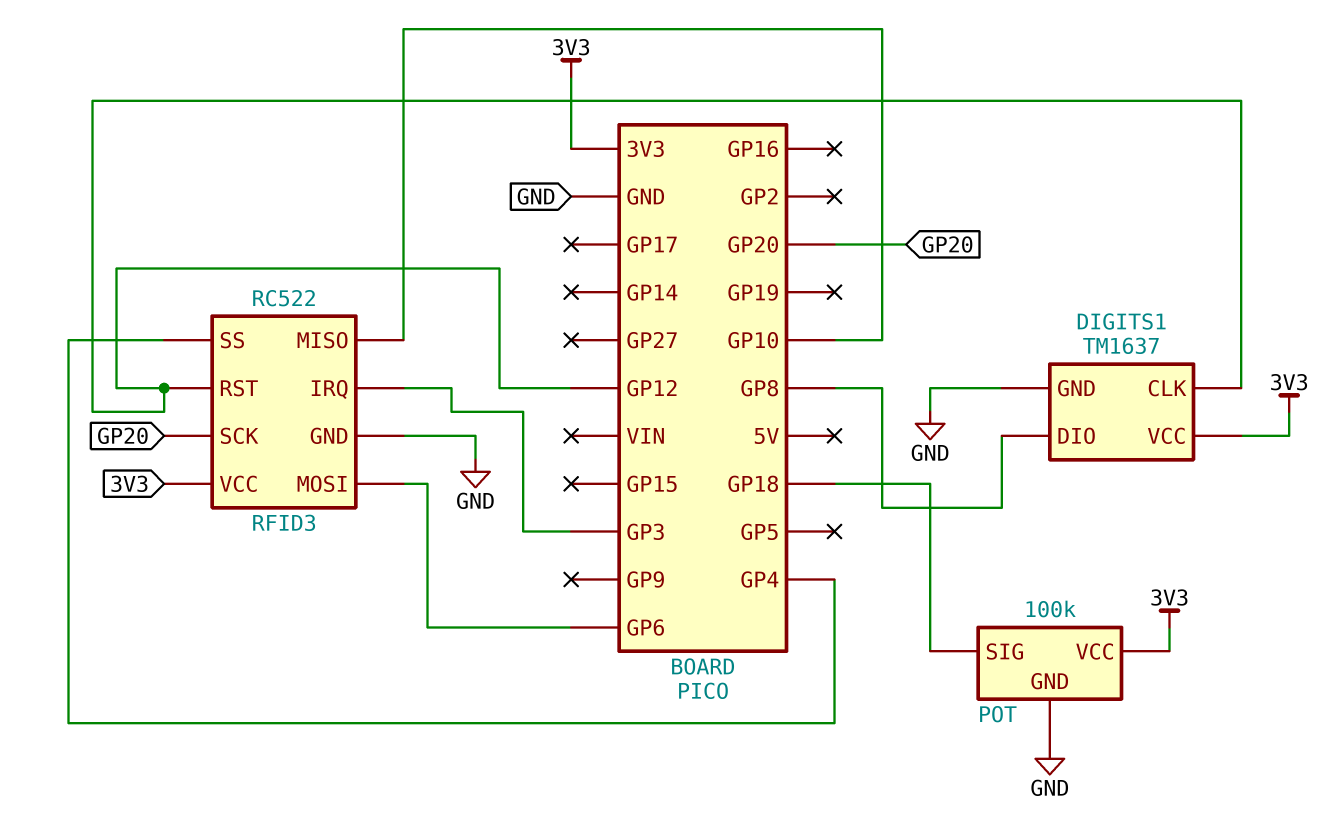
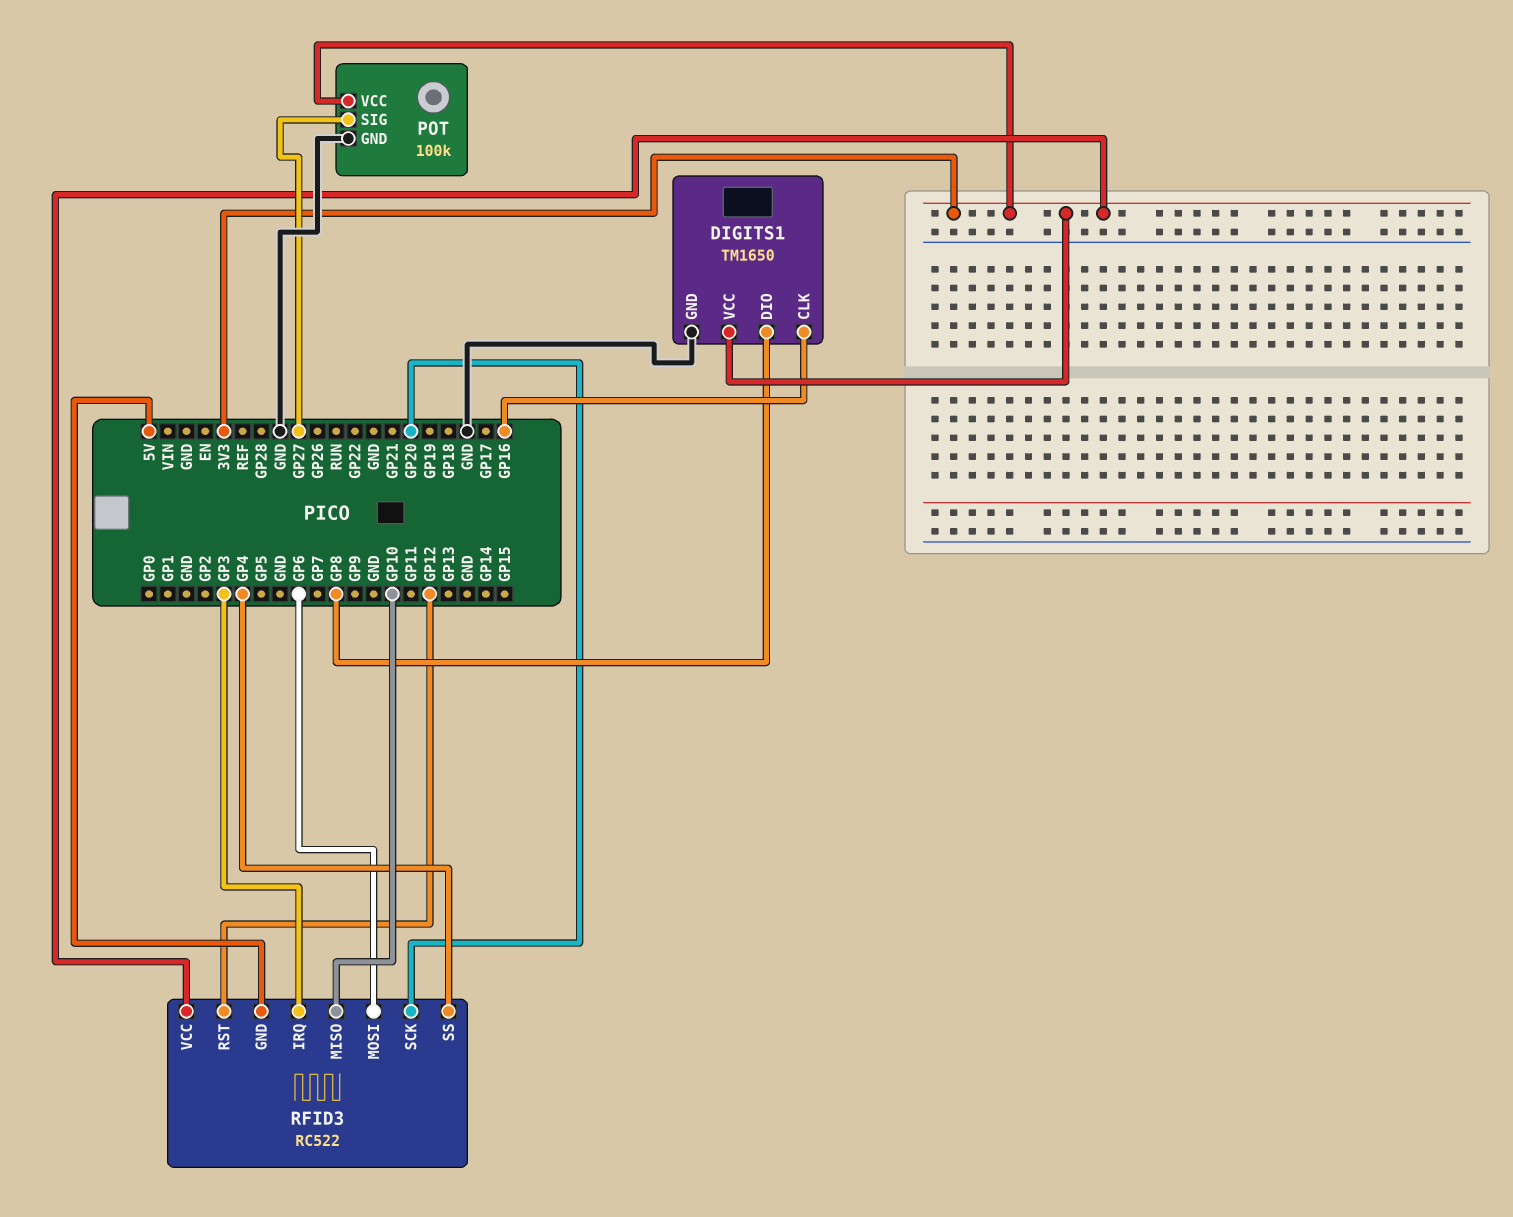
DIGITS1: TM1637 -> TM1650
DIGITS1 pin CLK: GP12 -> GP16
POT pin SIG: GP18 -> GP27
RFID3 pin GND: GND -> 5V

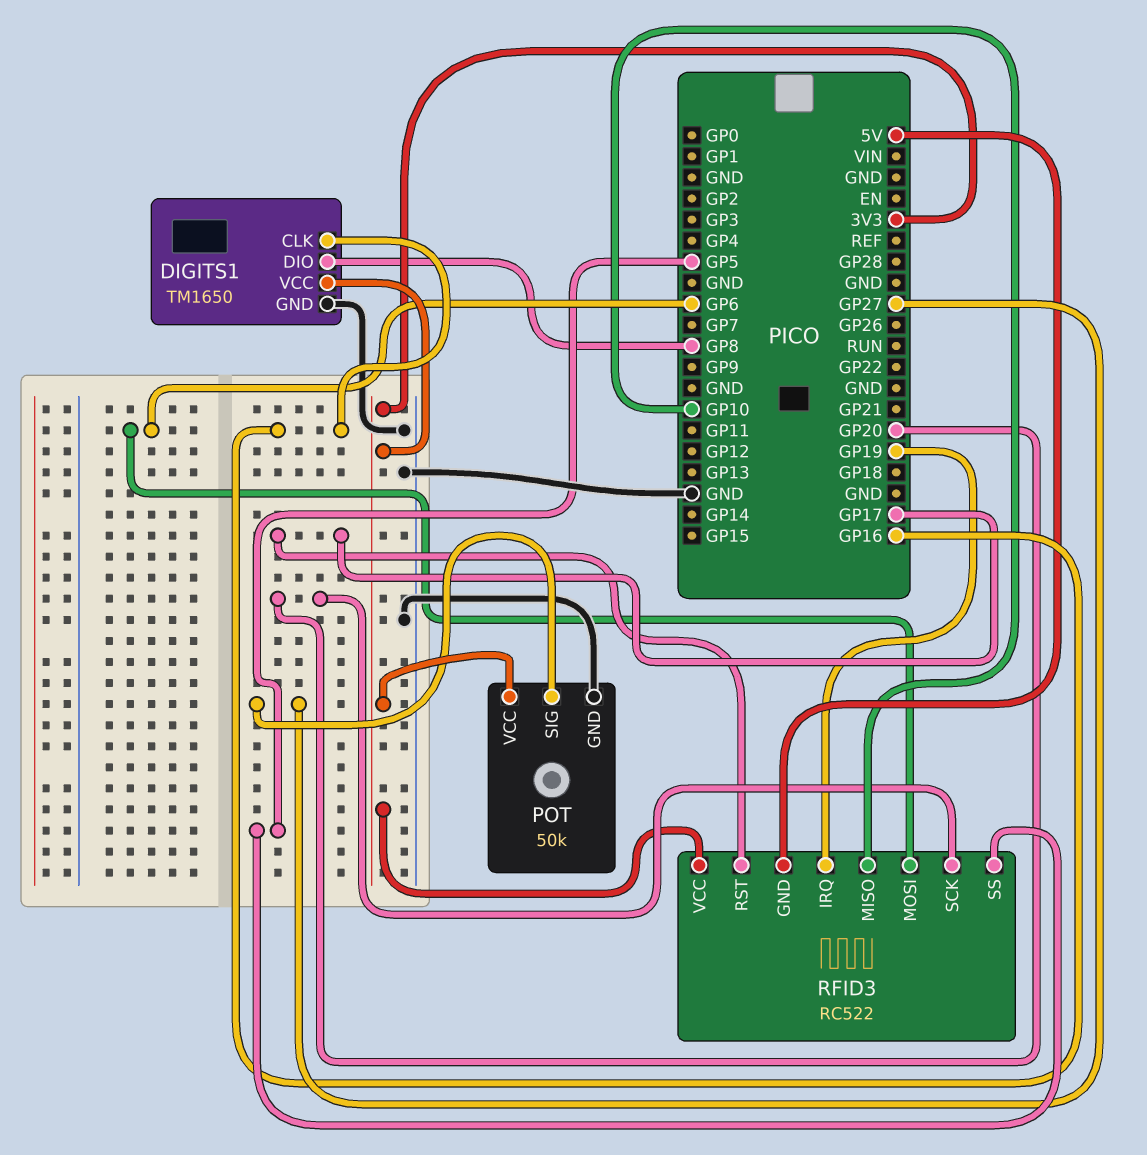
POT: 100k -> 50k
RFID3 pin IRQ: GP3 -> GP19
RFID3 pin RST: GP12 -> GP17
RFID3 pin SS: GP4 -> GP5

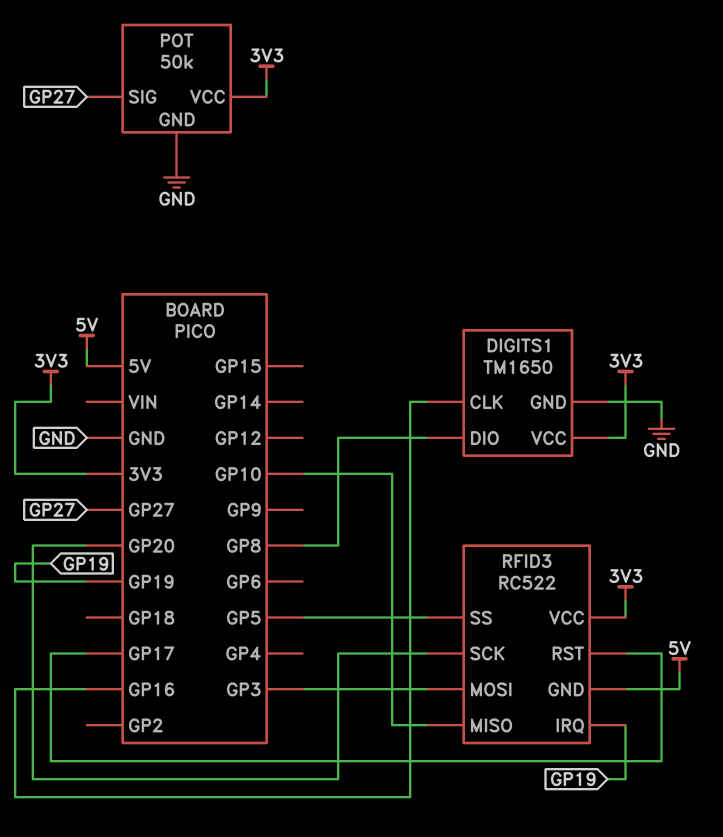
RFID3 pin MOSI: GP6 -> GP3

